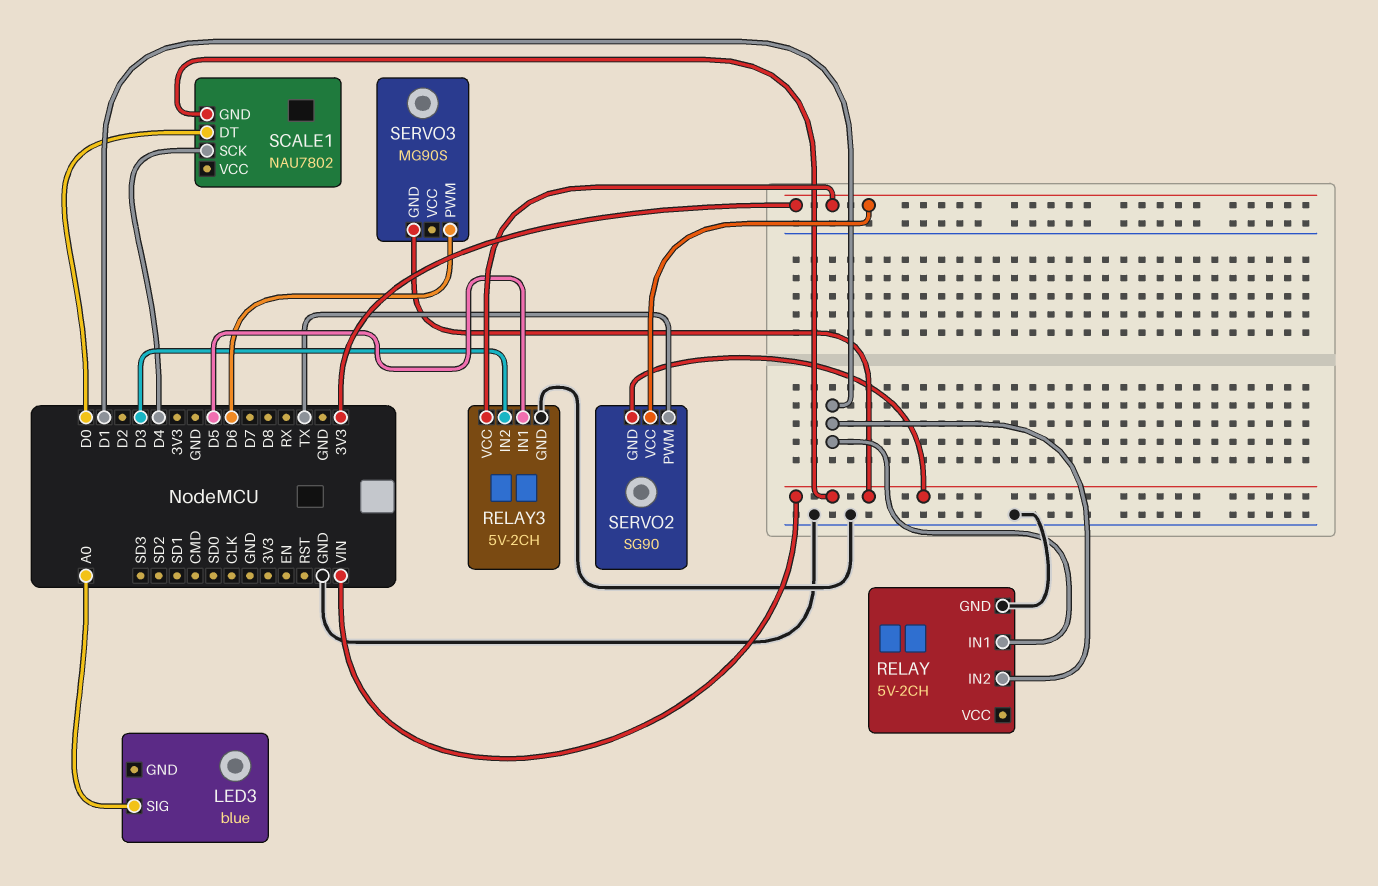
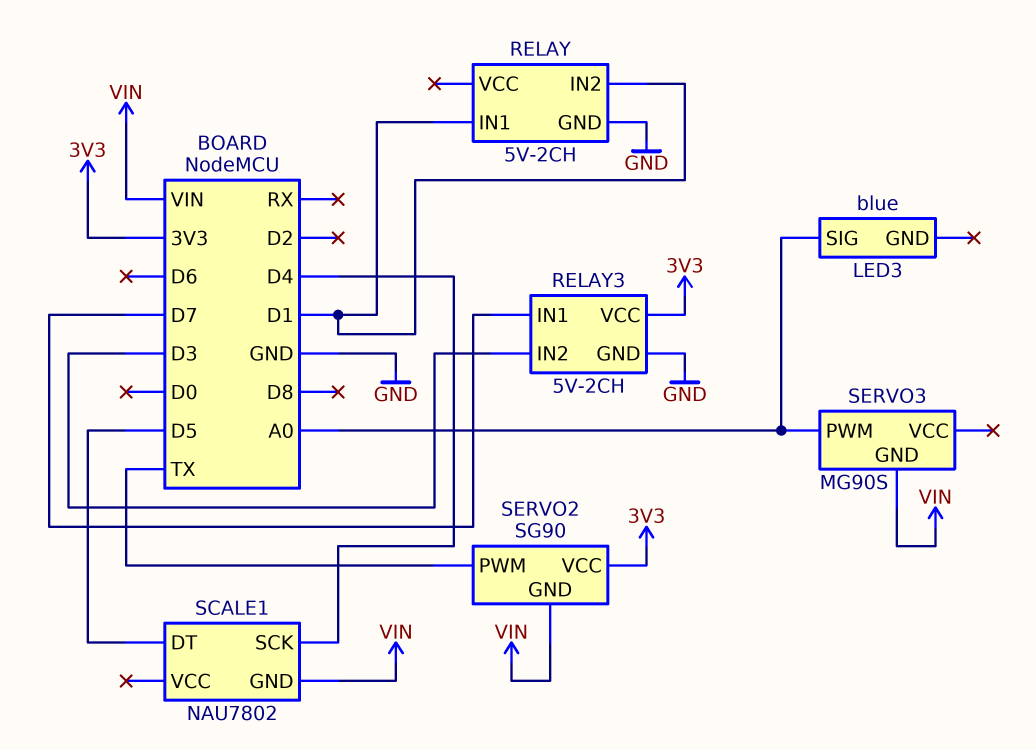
RELAY3 pin IN1: D5 -> D7
SCALE1 pin DT: D0 -> D5
SERVO3 pin PWM: D6 -> A0

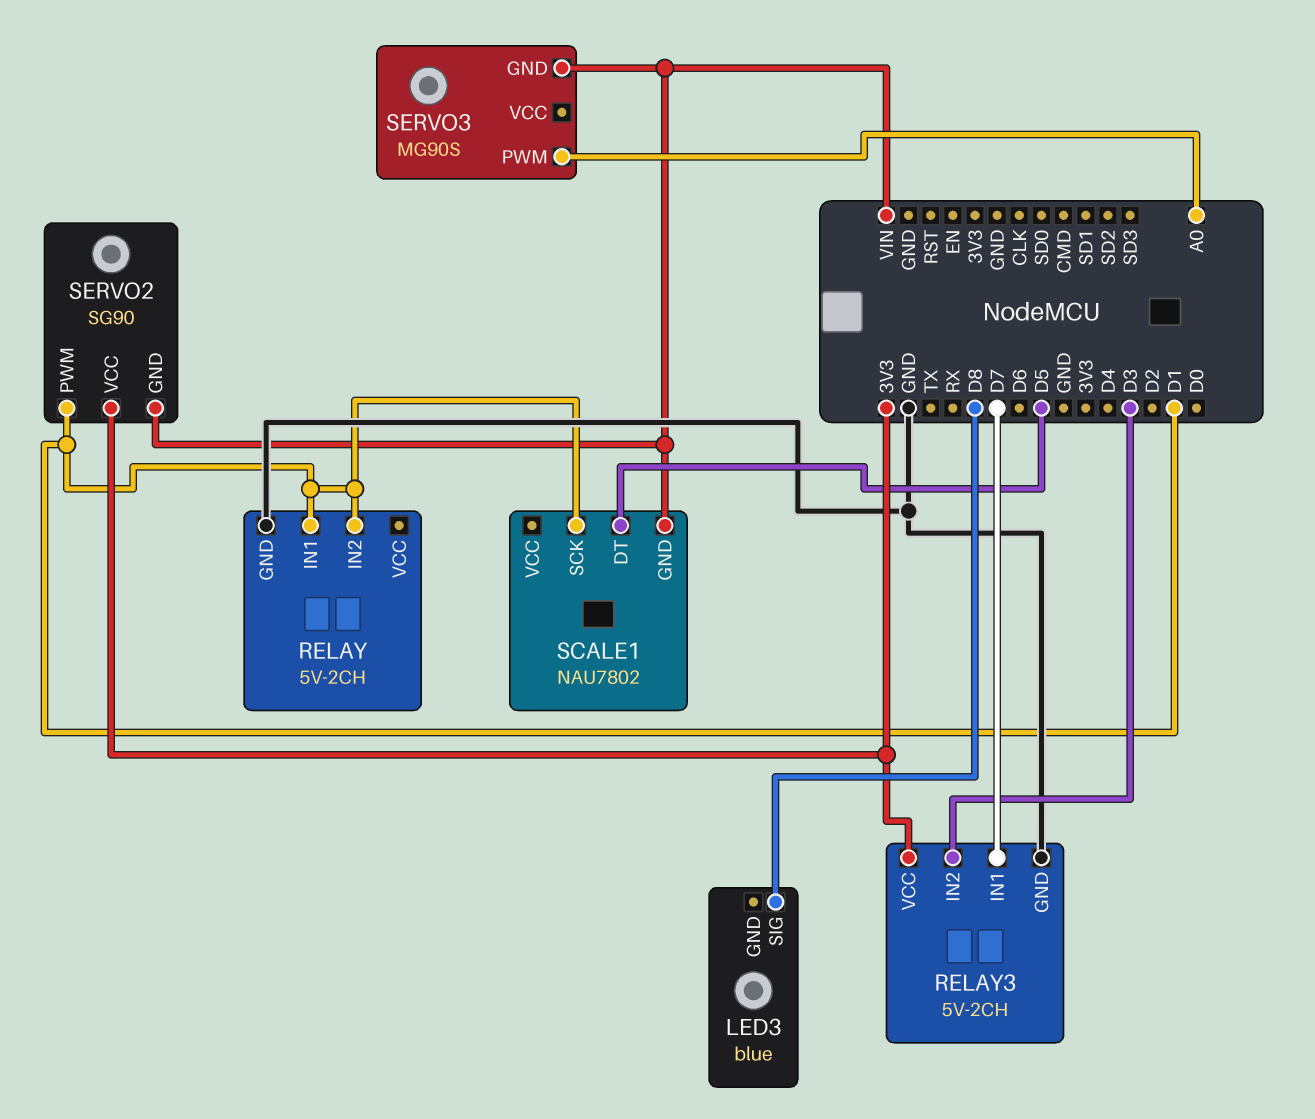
LED3 pin SIG: A0 -> D8
SCALE1 pin SCK: D4 -> D1
SERVO2 pin PWM: TX -> D1

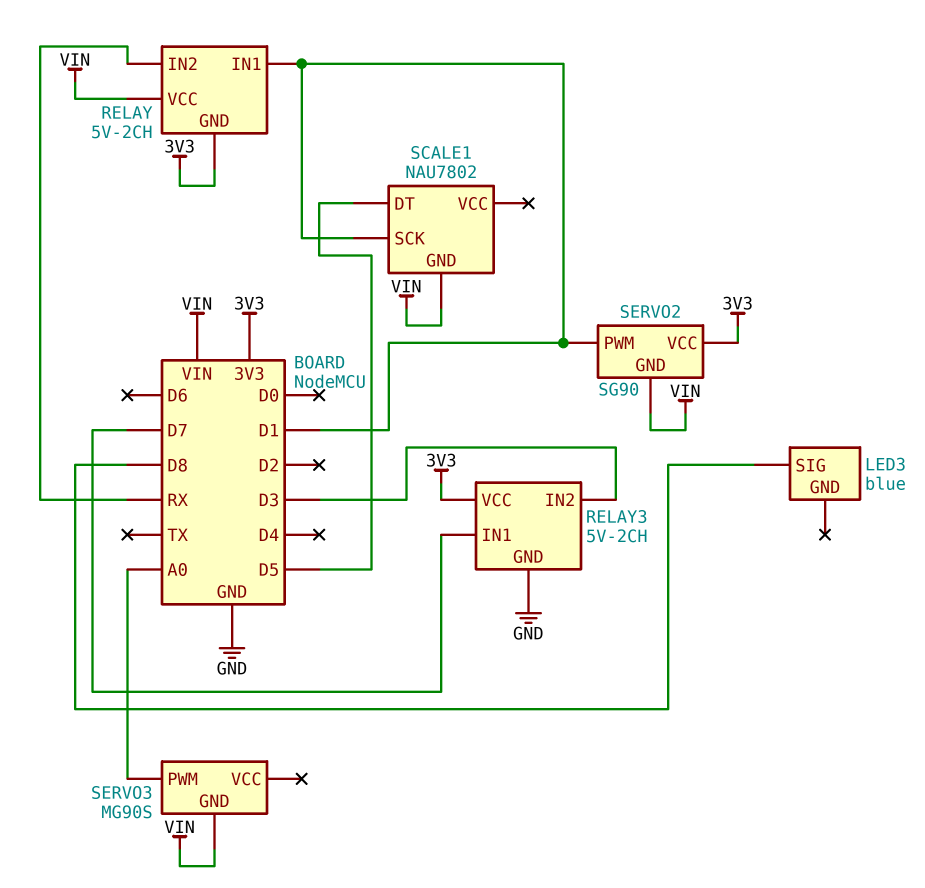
RELAY pin GND: GND -> 3V3
RELAY pin IN2: D1 -> RX
RELAY pin VCC: none -> VIN

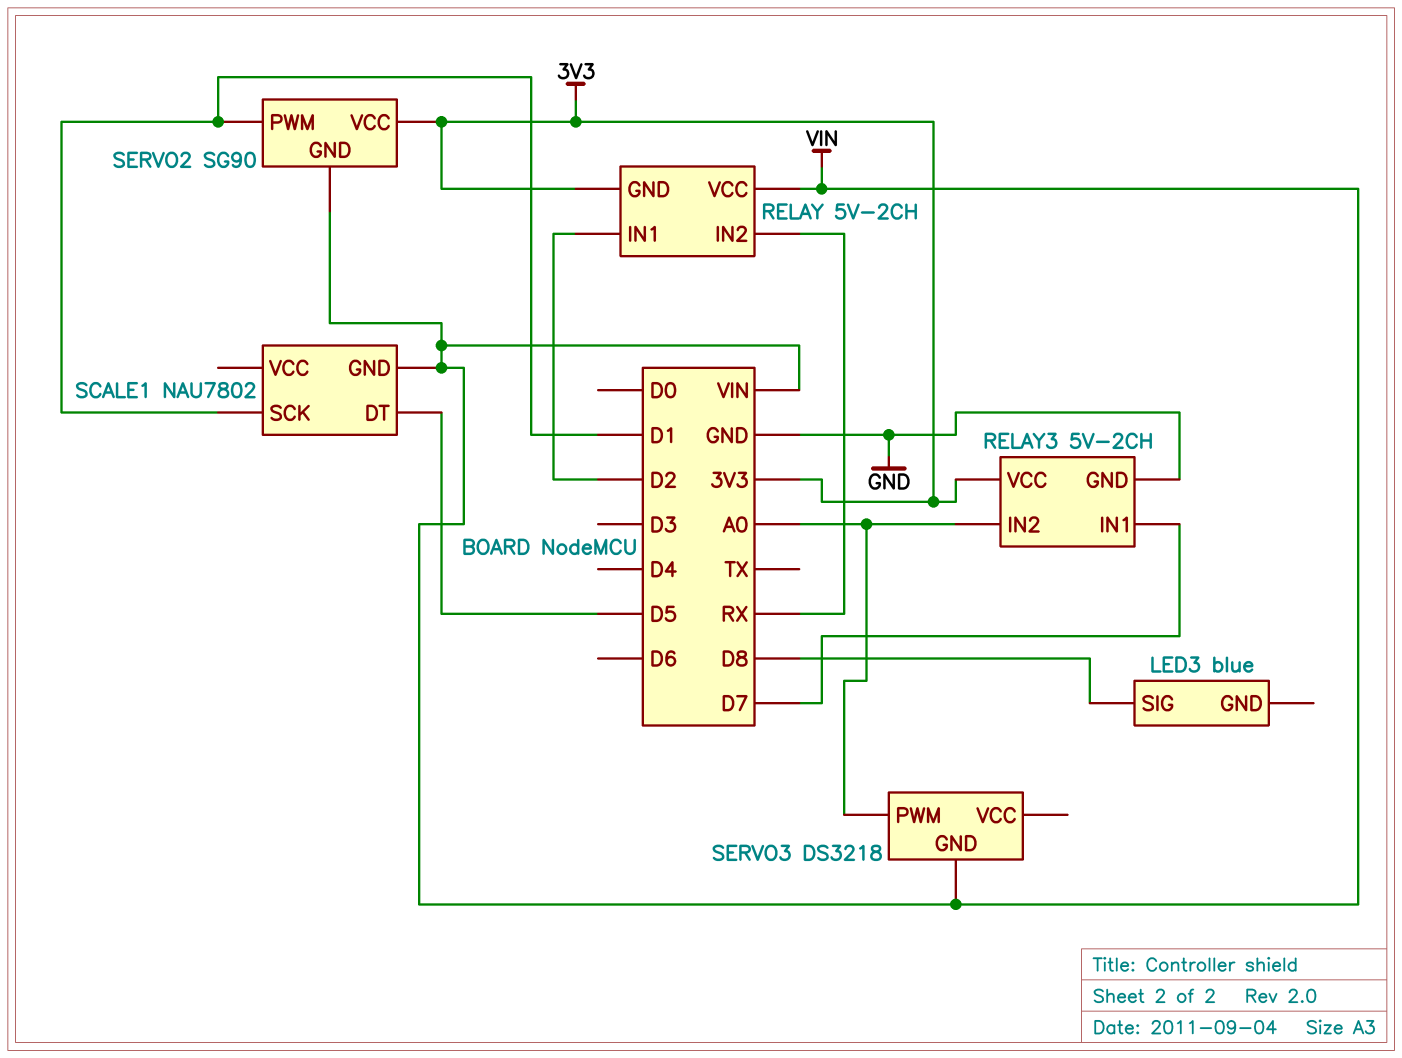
RELAY pin IN1: D1 -> D2
RELAY3 pin IN2: D3 -> A0
SERVO3: MG90S -> DS3218

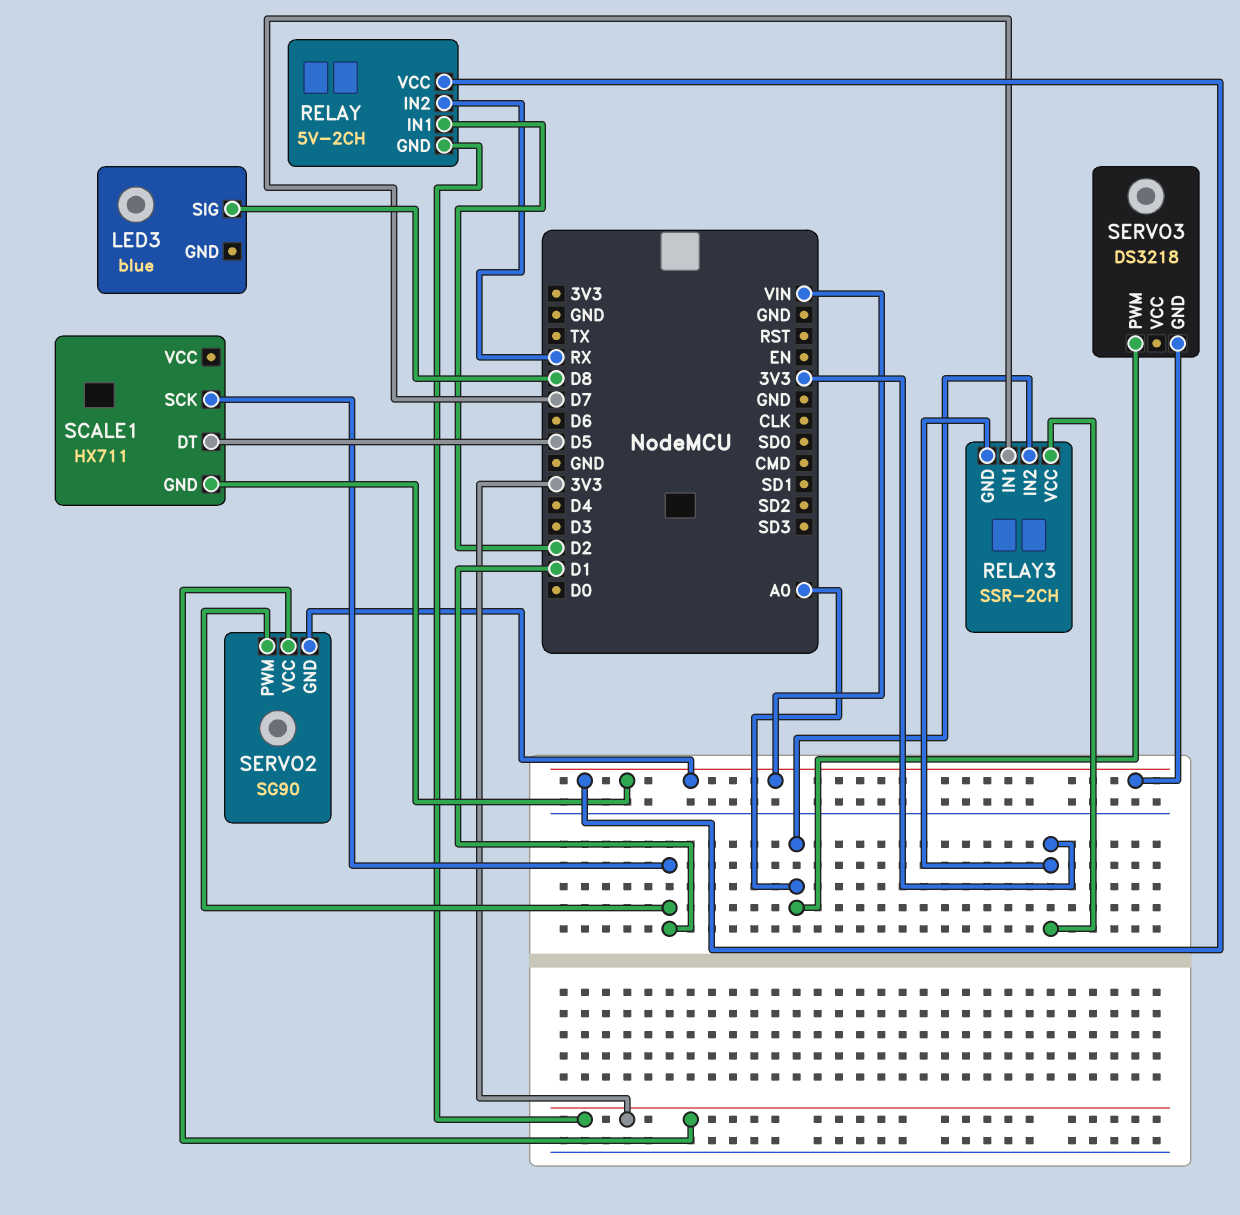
RELAY3: 5V-2CH -> SSR-2CH
RELAY3 pin GND: GND -> 3V3
SCALE1: NAU7802 -> HX711

